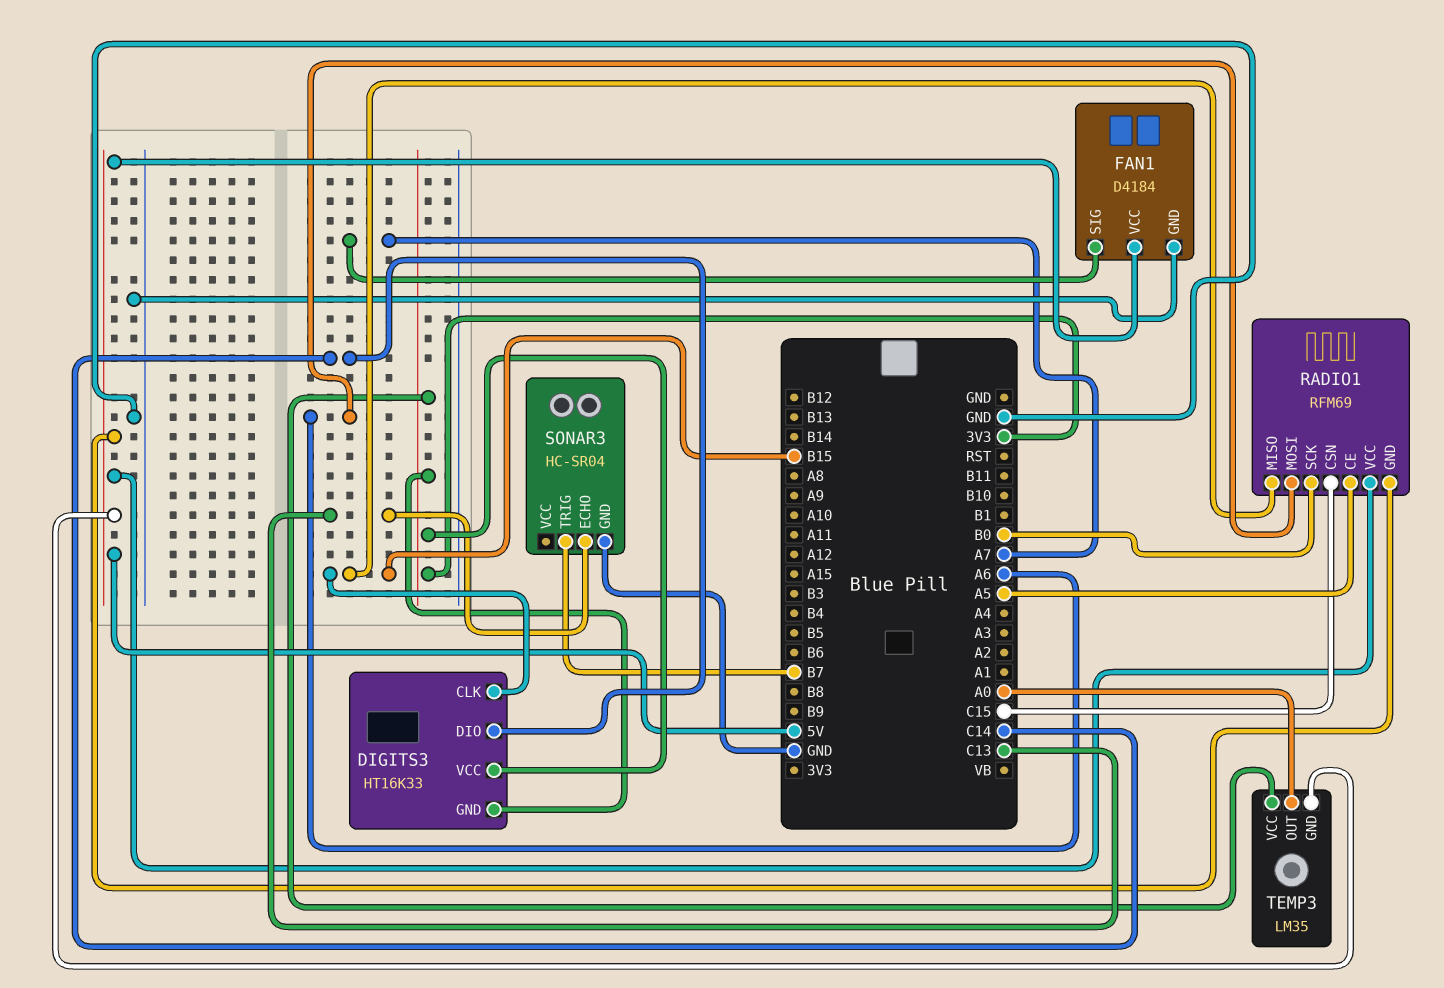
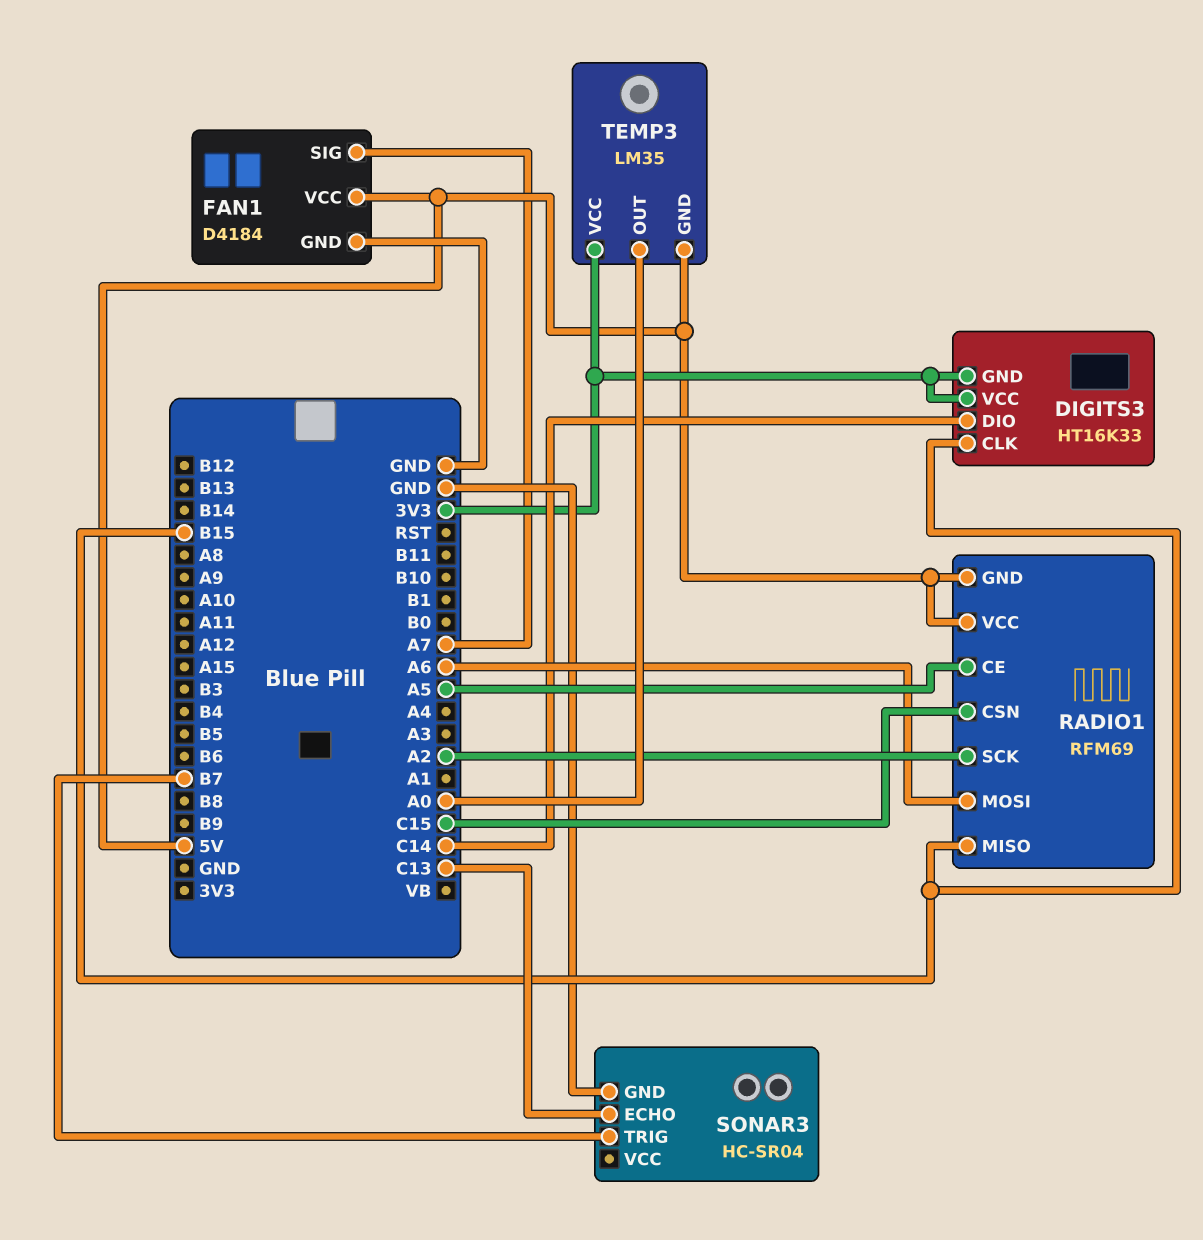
RADIO1 pin SCK: B0 -> A2

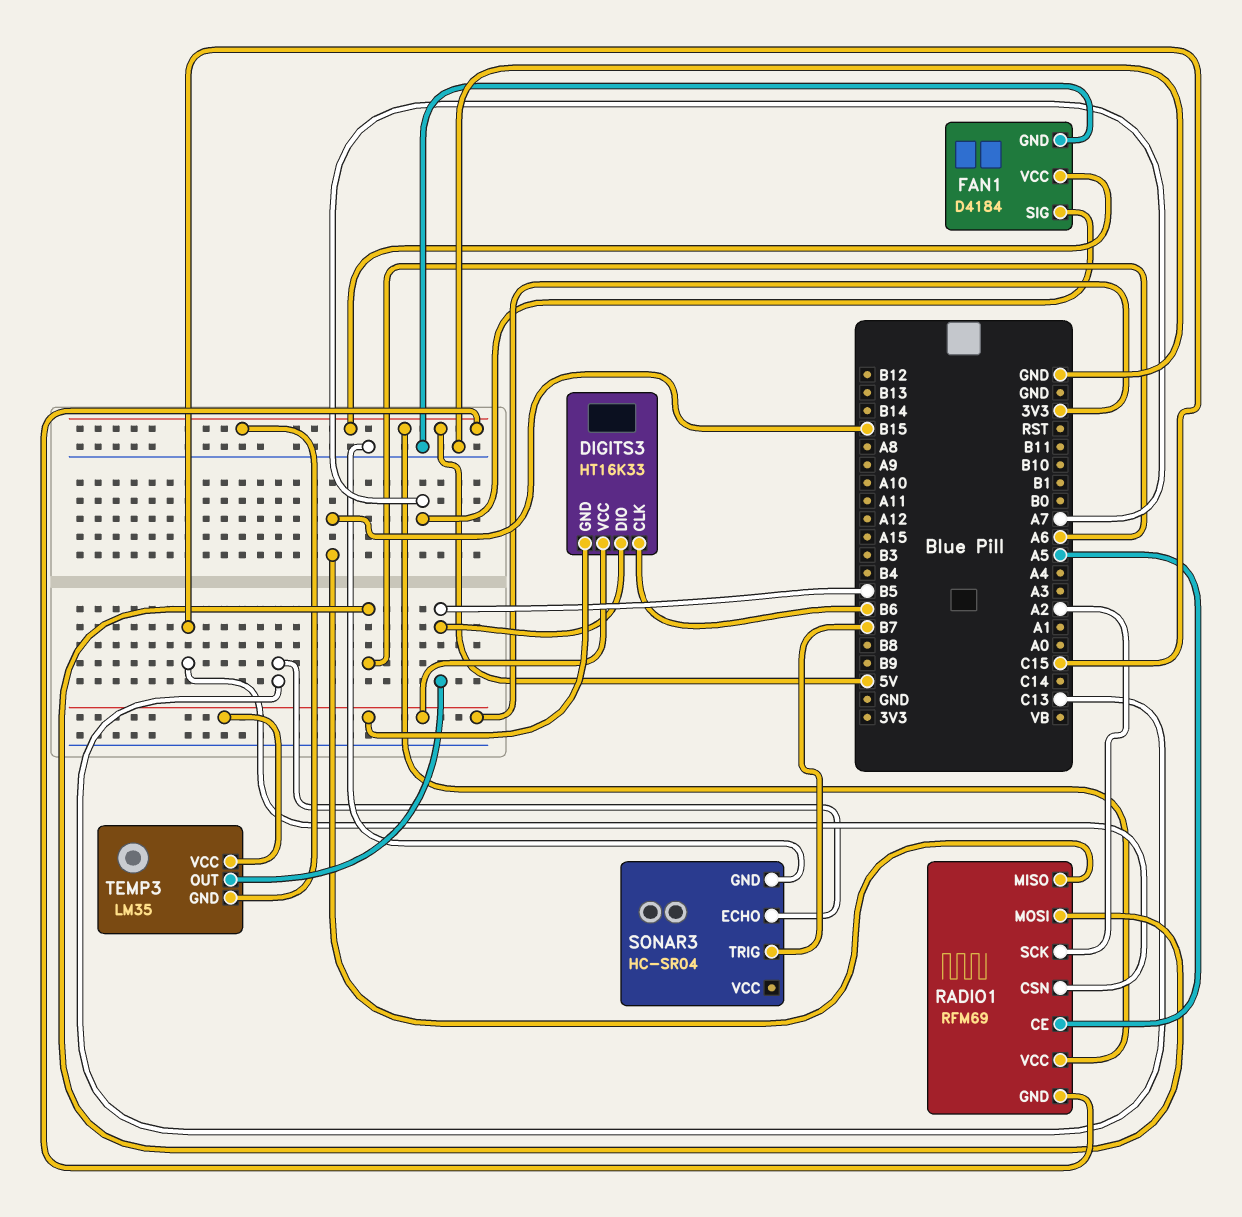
DIGITS3 pin CLK: B15 -> B6
DIGITS3 pin DIO: C14 -> B5
TEMP3 pin OUT: A0 -> B5

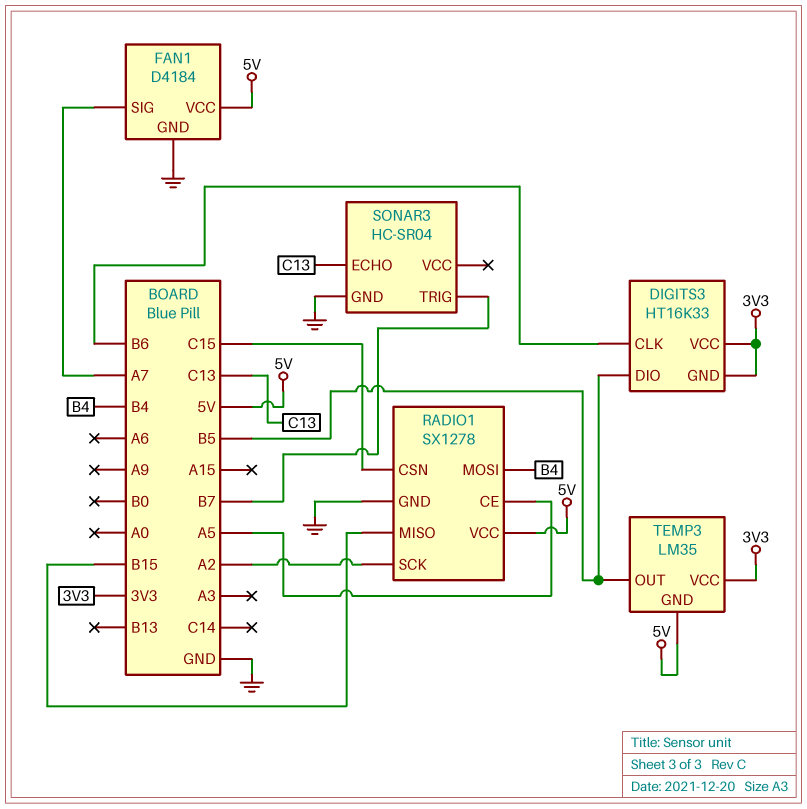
RADIO1: RFM69 -> SX1278
RADIO1 pin GND: 5V -> GND
RADIO1 pin MOSI: A6 -> B4

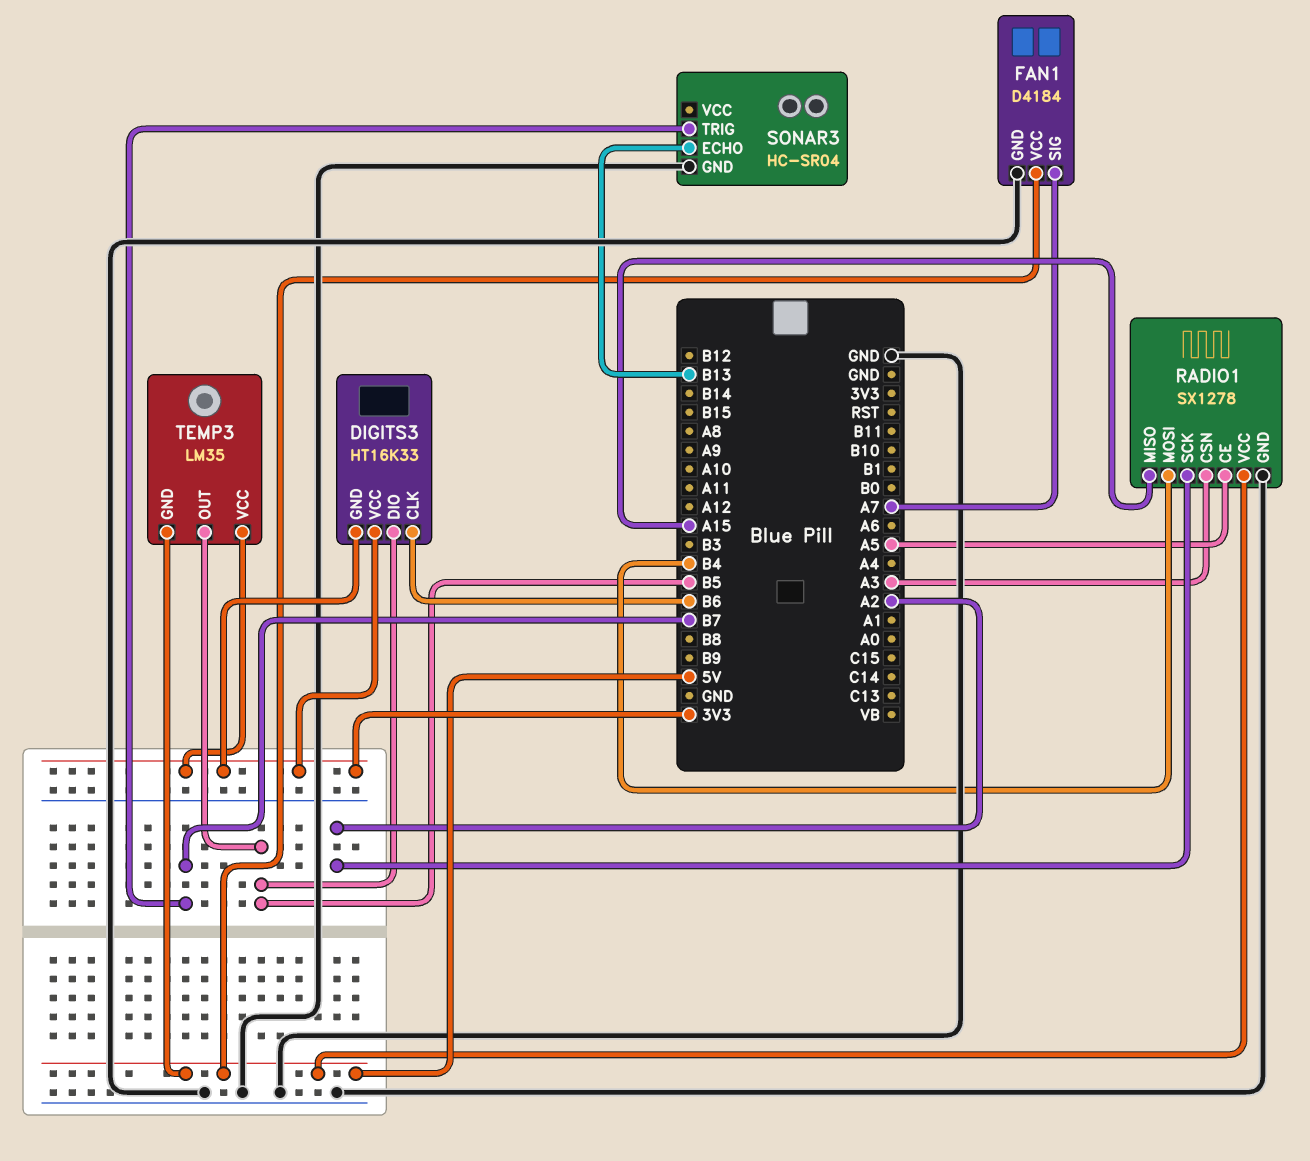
RADIO1 pin CSN: C15 -> A3
RADIO1 pin MISO: B15 -> A15
SONAR3 pin ECHO: C13 -> B13

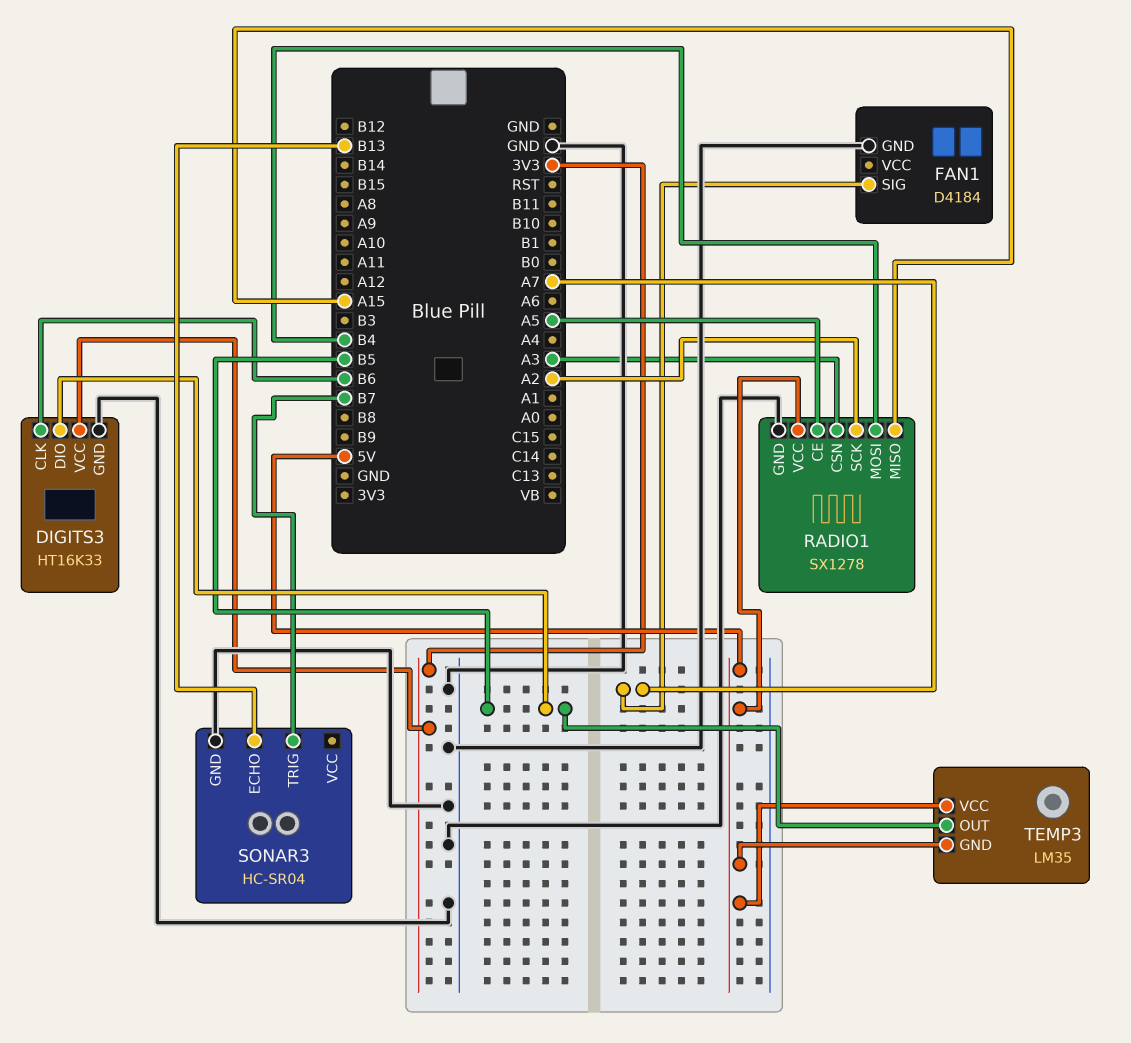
DIGITS3 pin GND: 3V3 -> GND
FAN1 pin VCC: 5V -> none
TEMP3 pin VCC: 3V3 -> 5V

